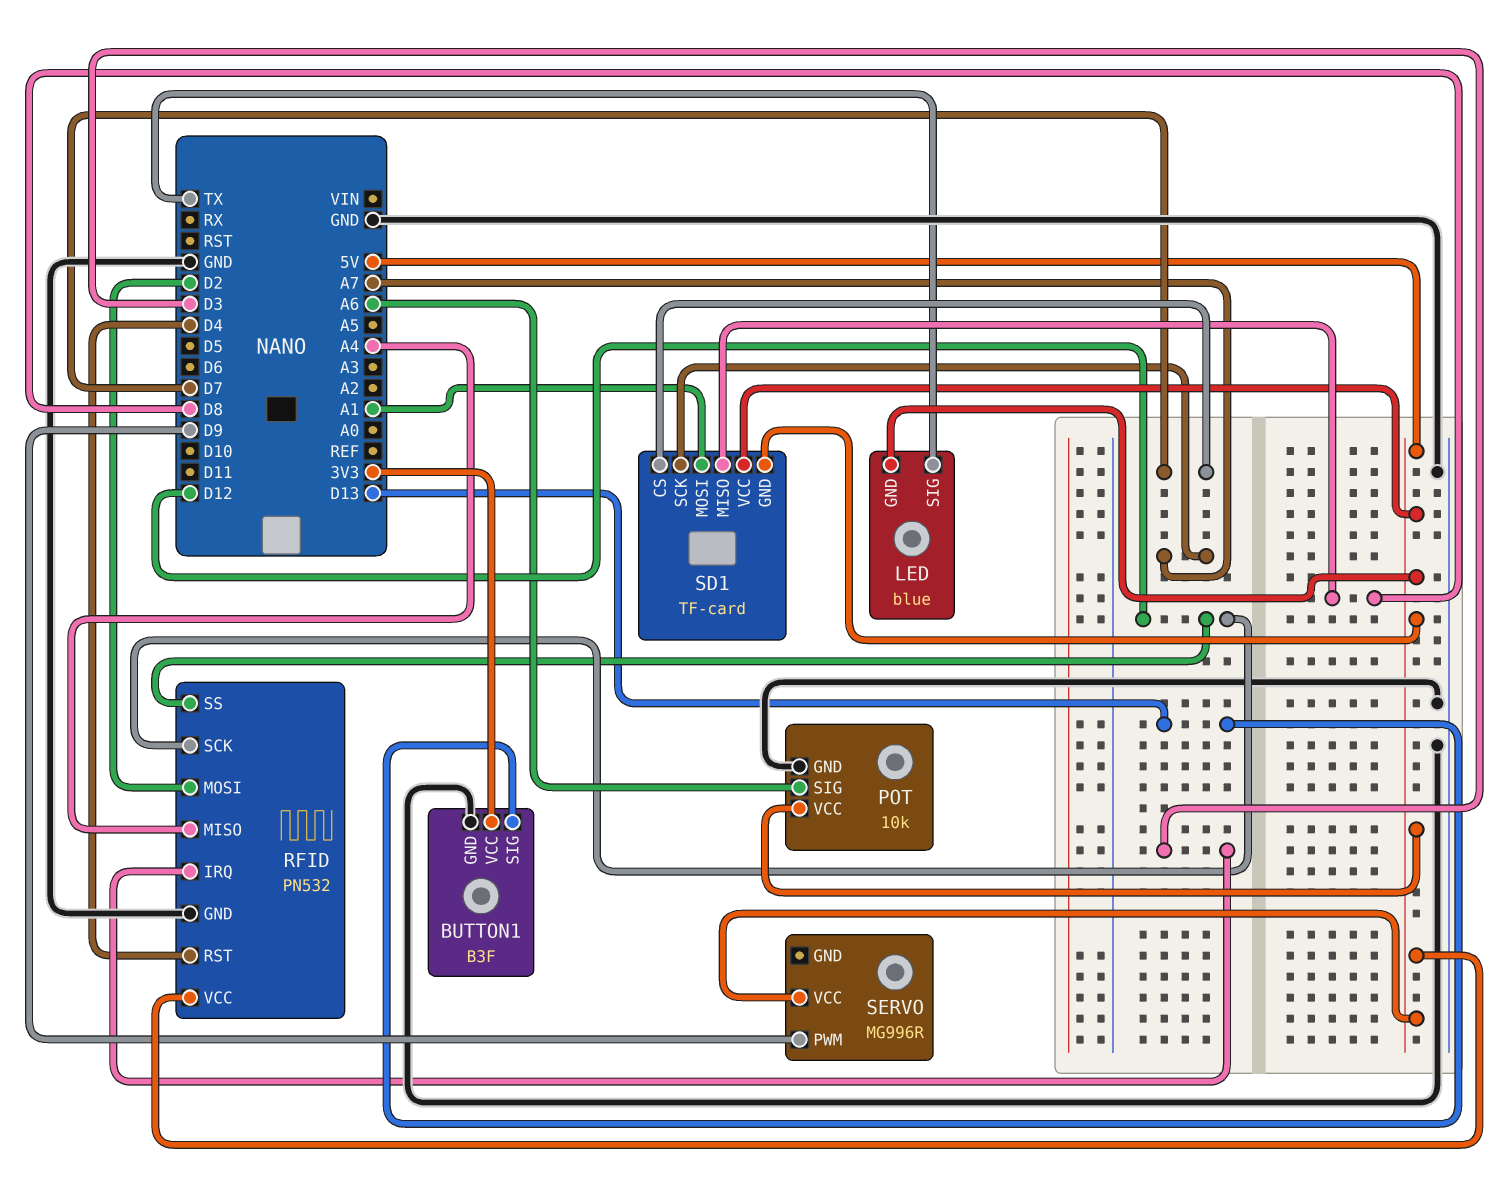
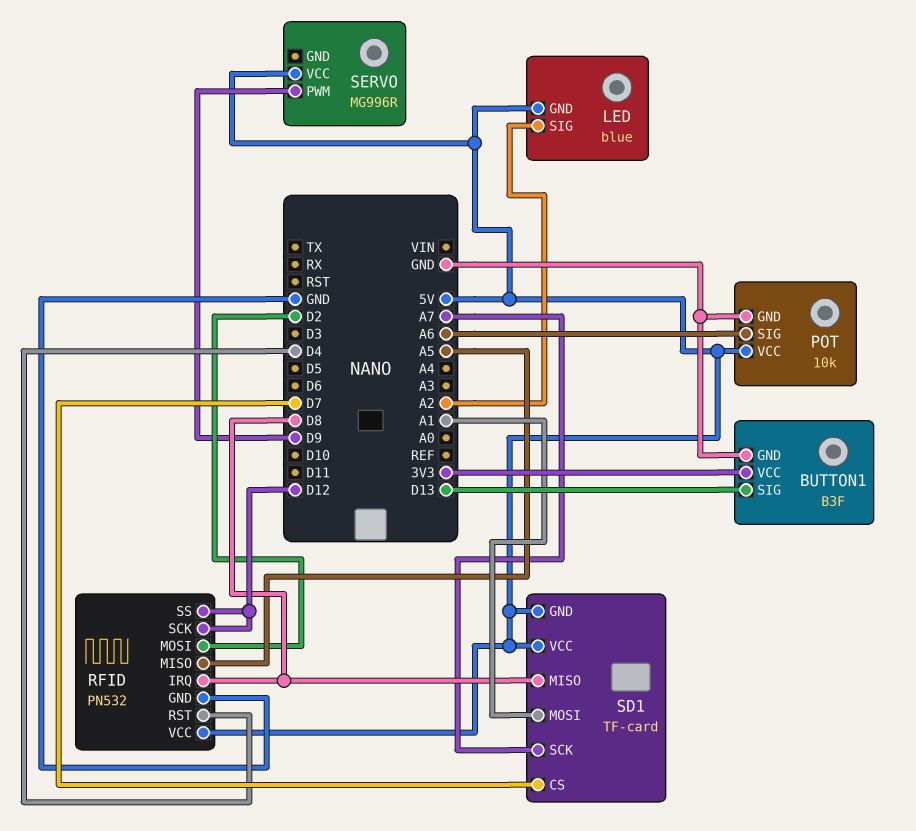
LED pin SIG: TX -> A2
RFID pin IRQ: D3 -> D8
RFID pin MISO: A4 -> A5

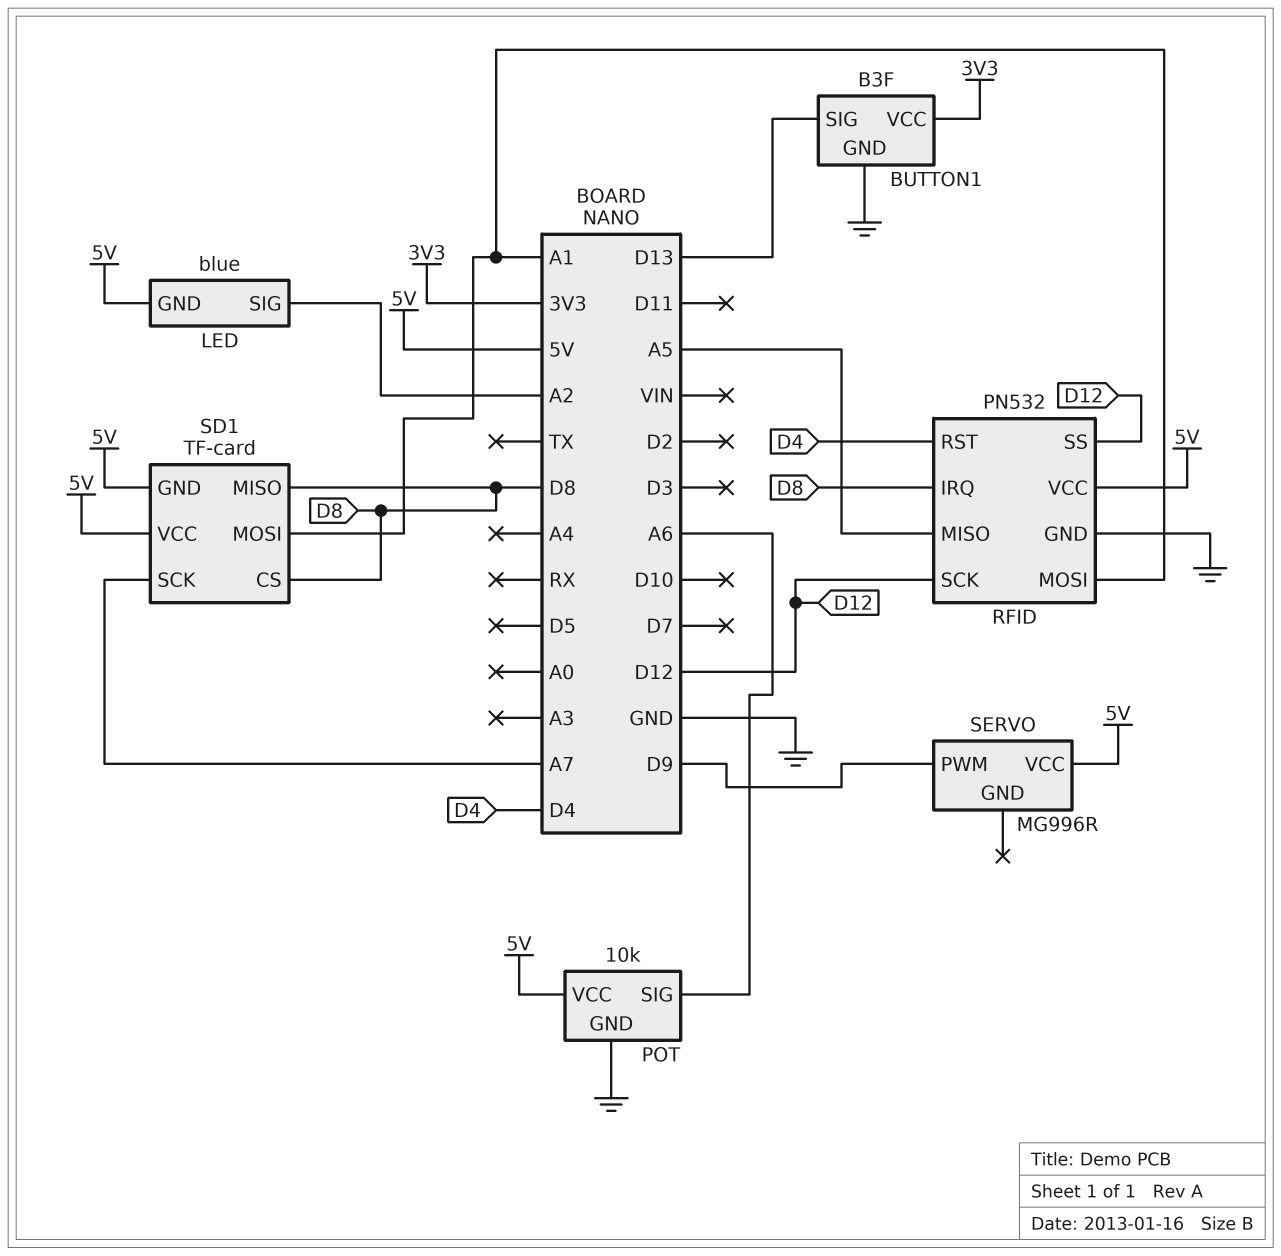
RFID pin MOSI: D2 -> A1
SD1 pin CS: D7 -> D8

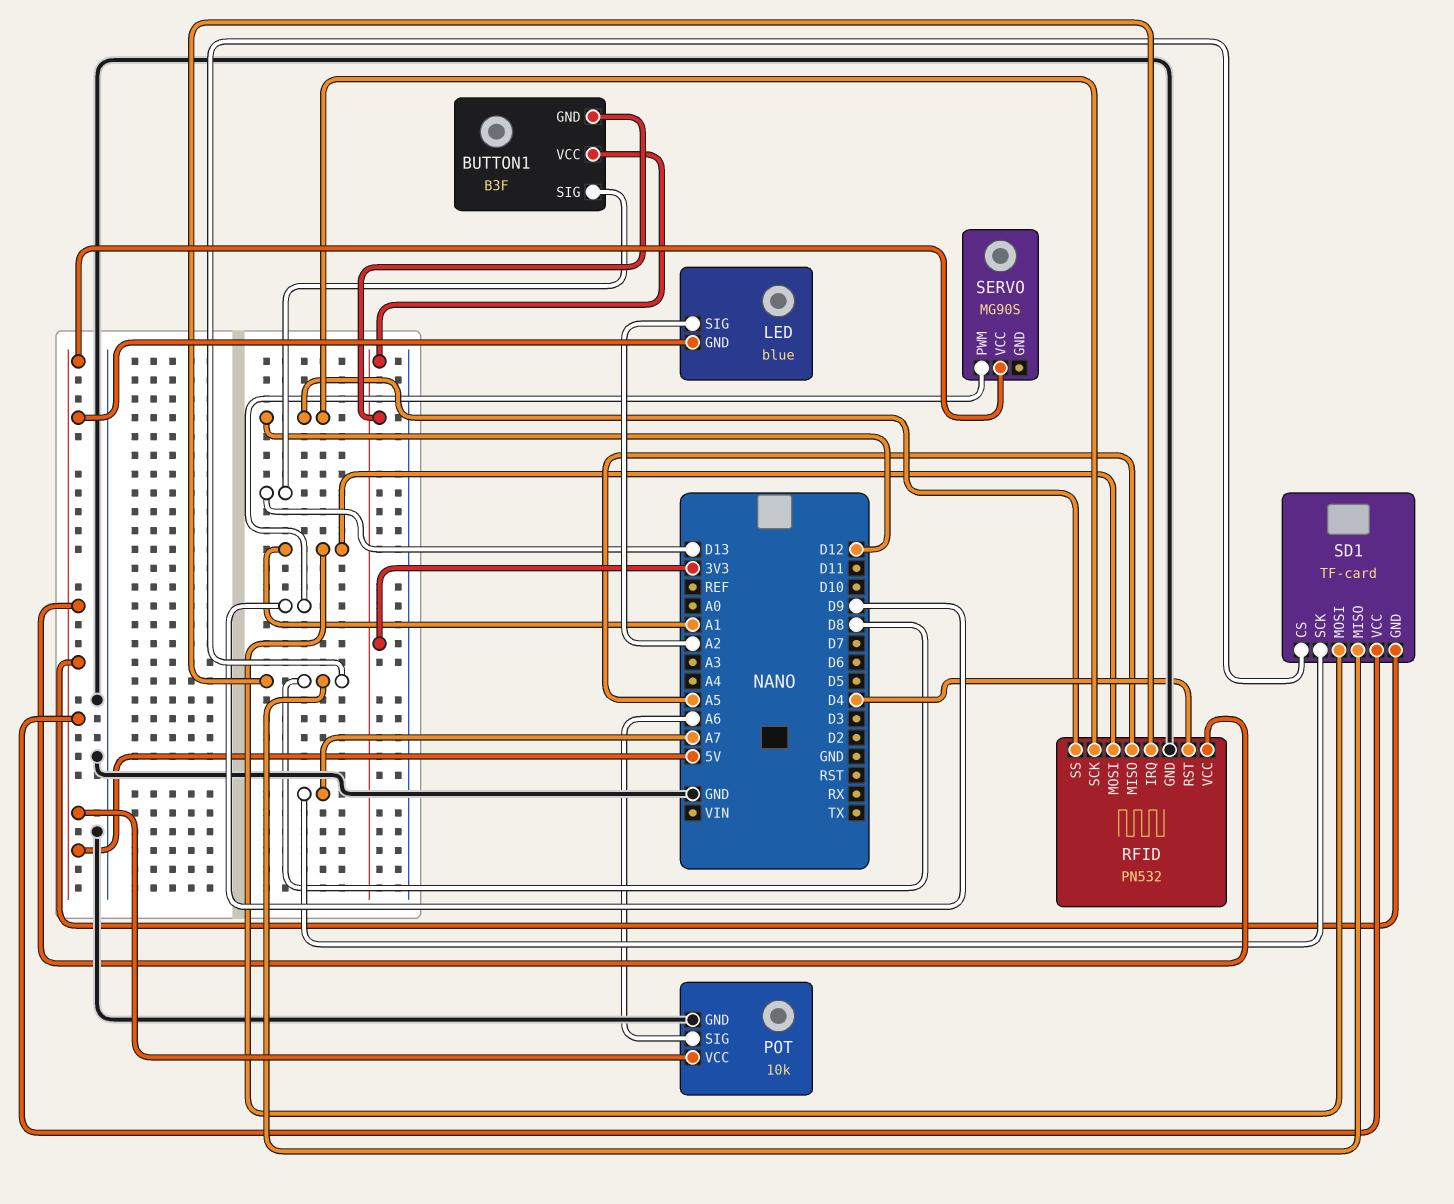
BUTTON1 pin GND: GND -> 3V3
SERVO: MG996R -> MG90S

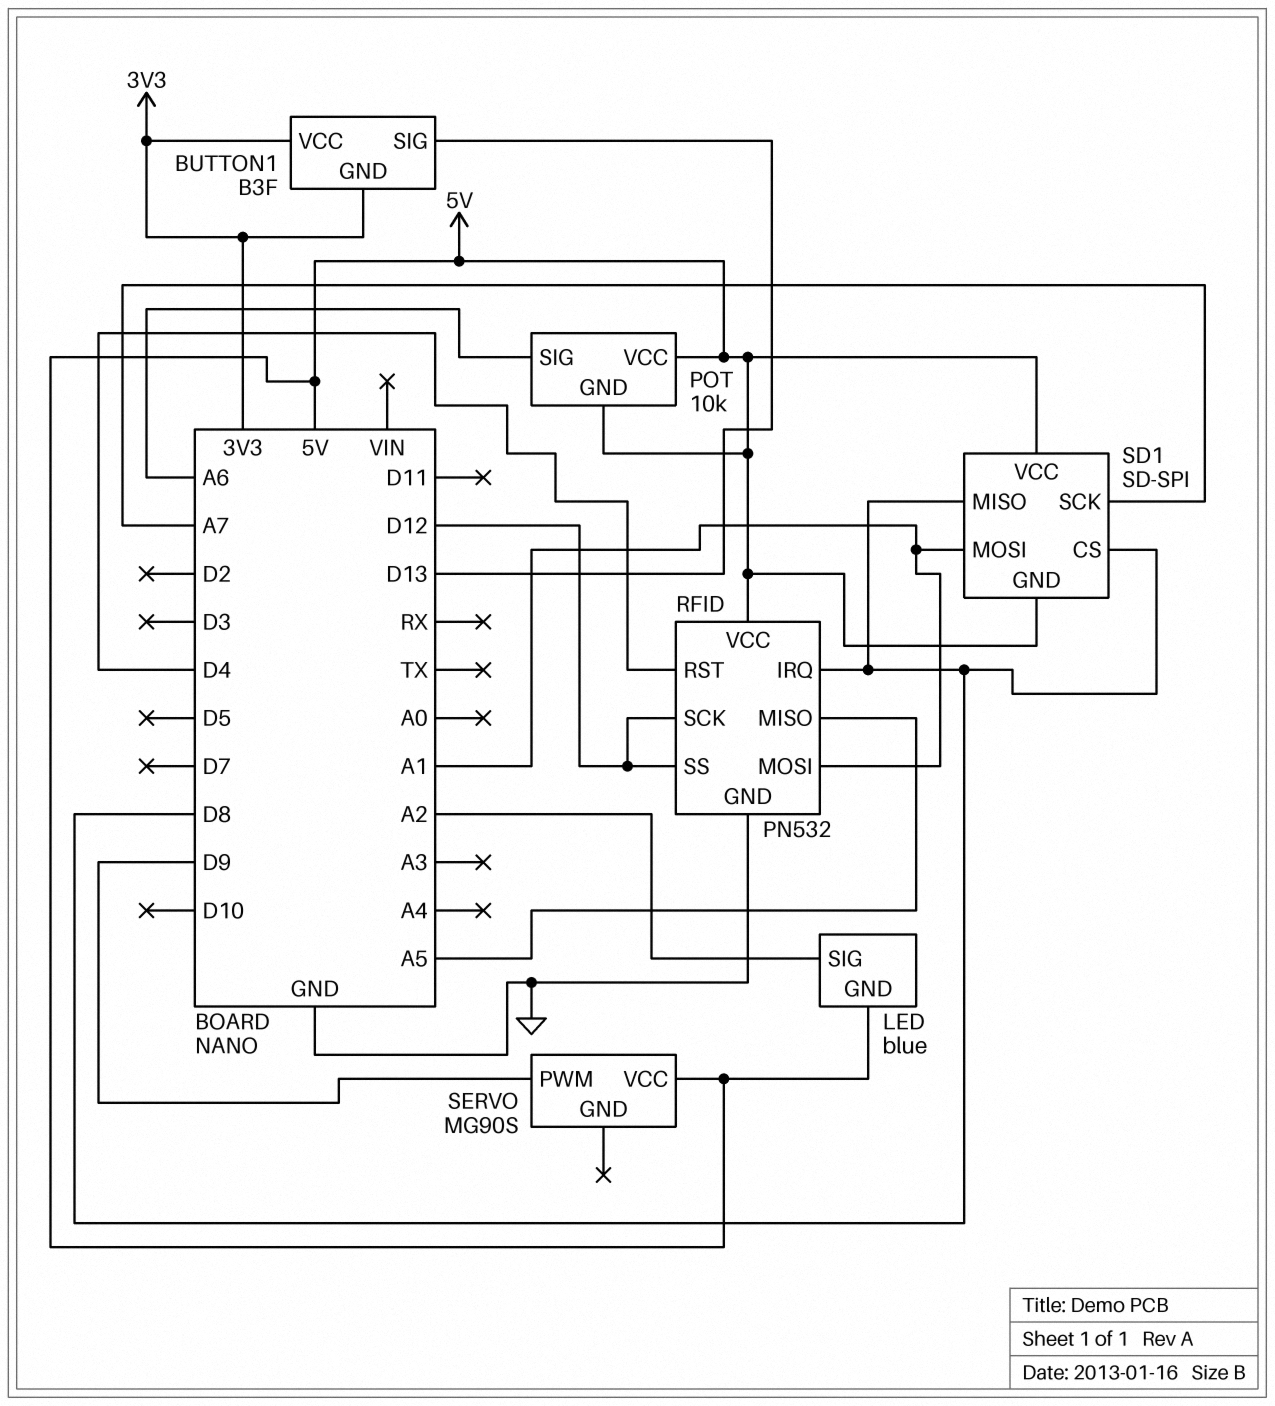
POT pin GND: GND -> 5V
SD1: TF-card -> SD-SPI

